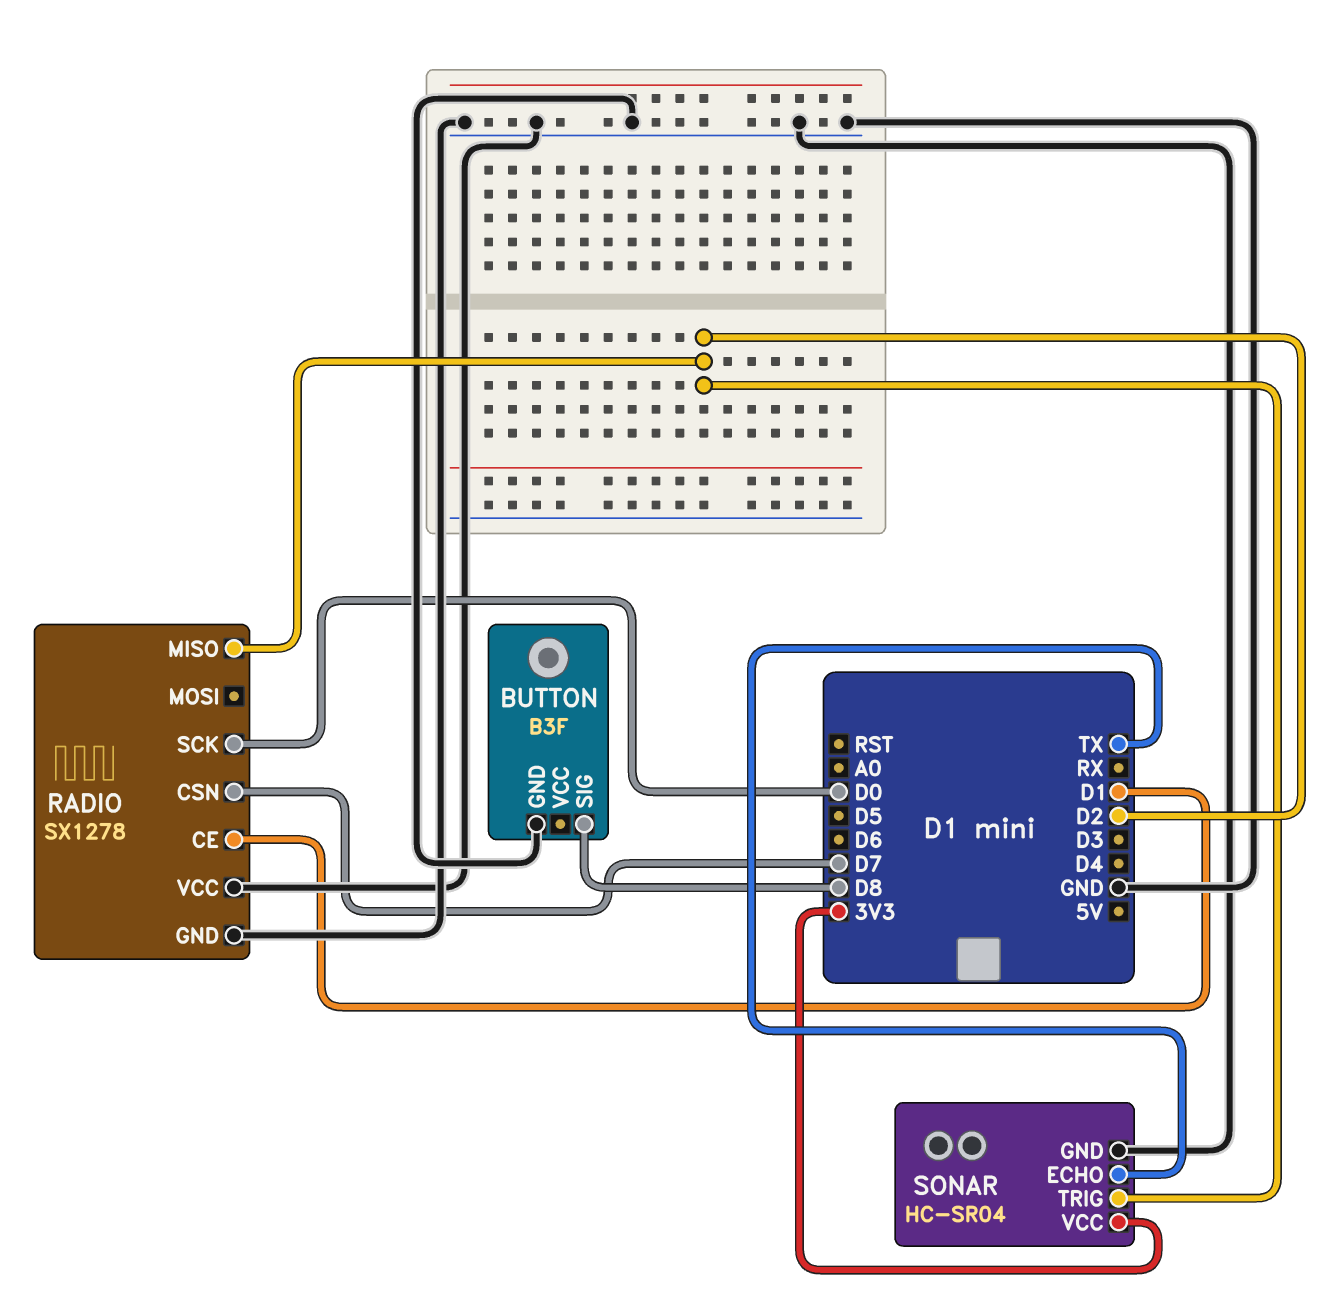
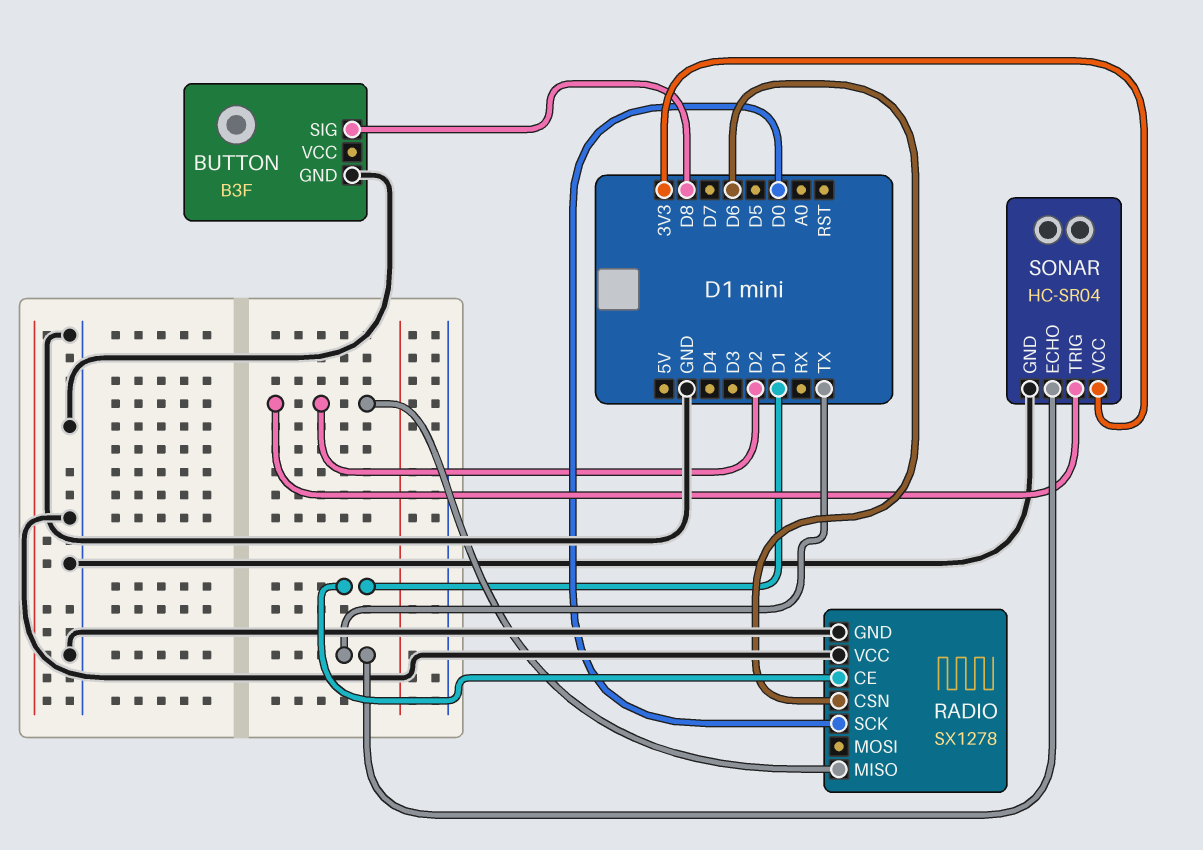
RADIO pin CSN: D7 -> D6

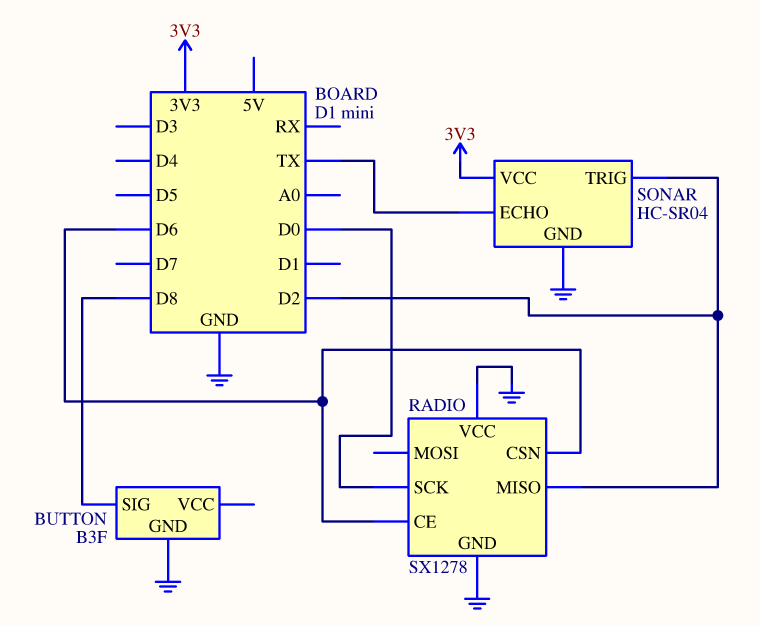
RADIO pin CE: D1 -> D6

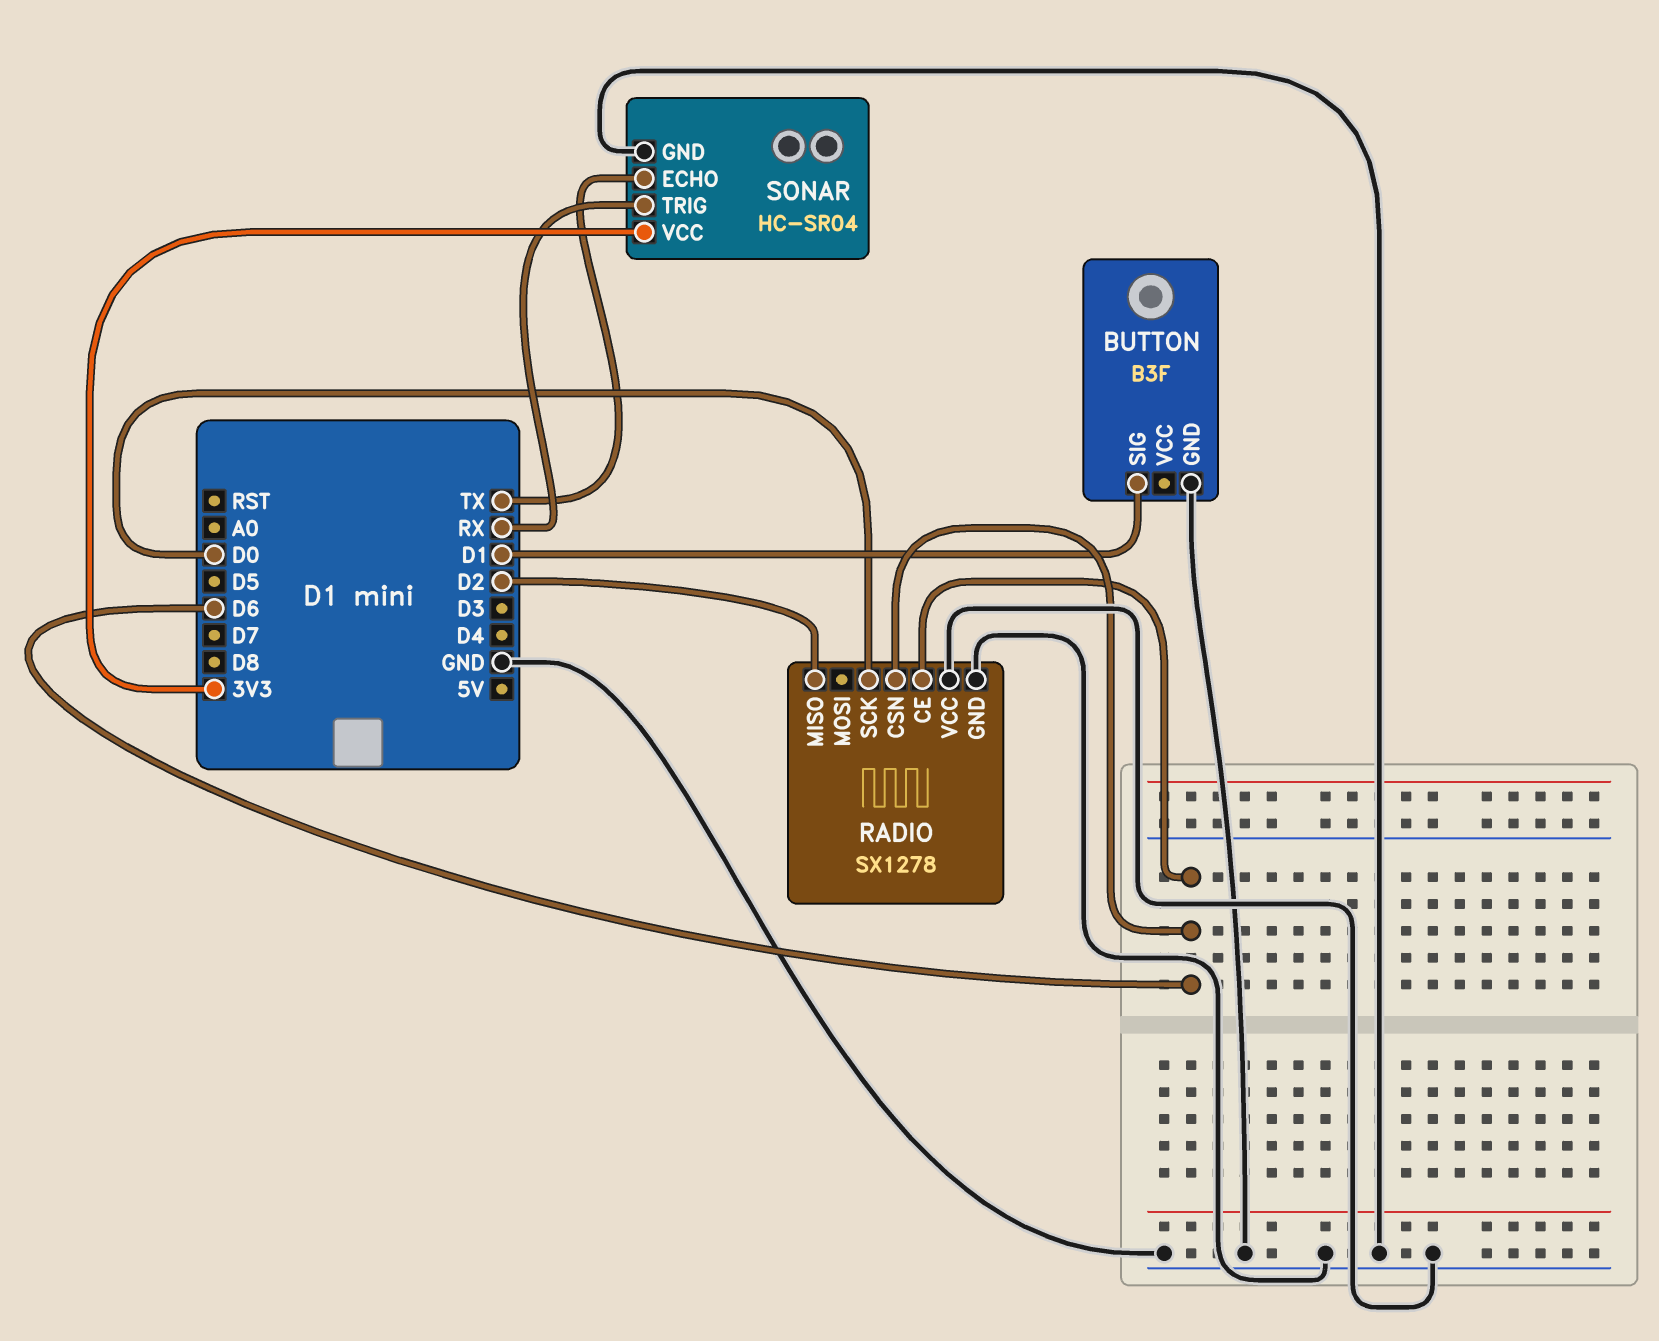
BUTTON pin SIG: D8 -> D1
SONAR pin TRIG: D2 -> RX

